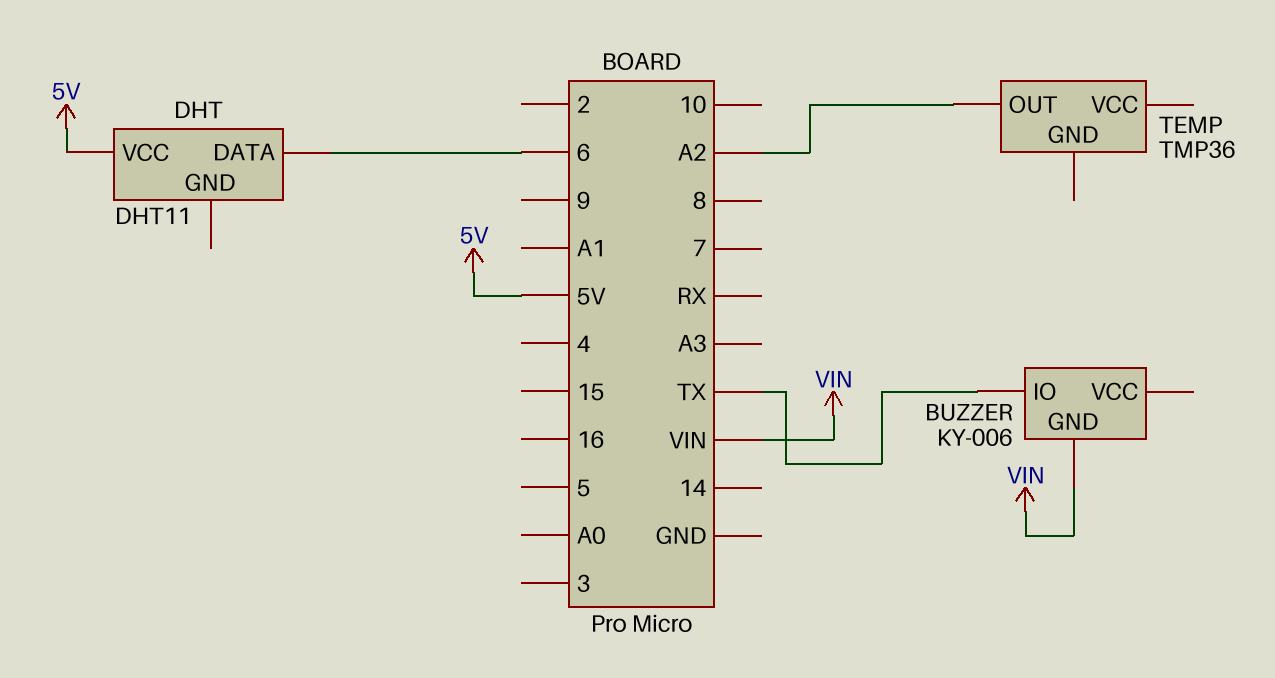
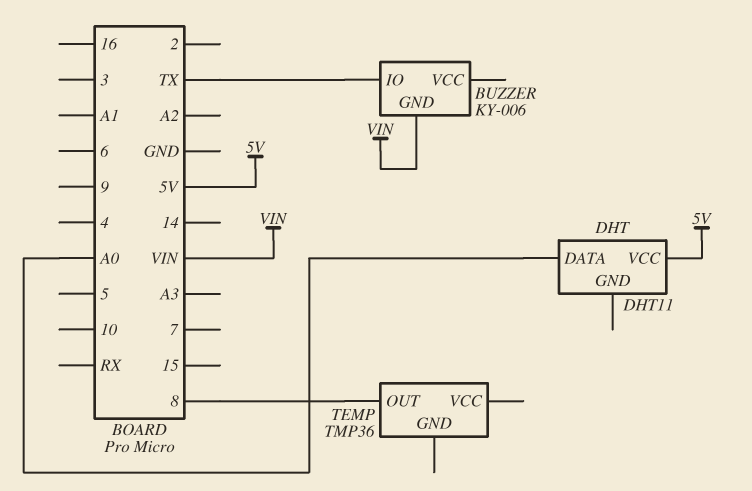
DHT pin DATA: 6 -> A0
TEMP pin OUT: A2 -> 8

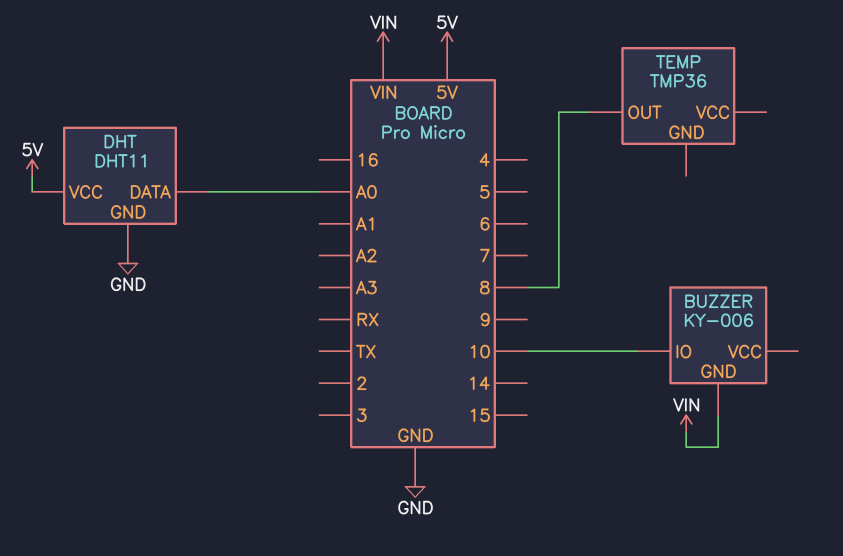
BUZZER pin IO: TX -> 10
DHT pin GND: none -> GND

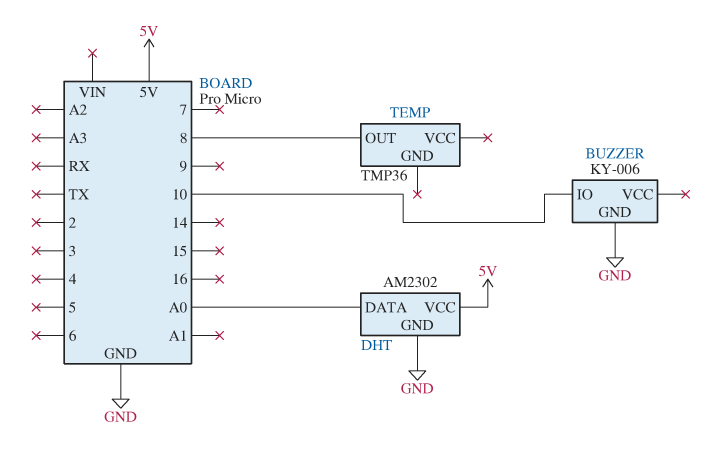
BUZZER pin GND: VIN -> GND
DHT: DHT11 -> AM2302

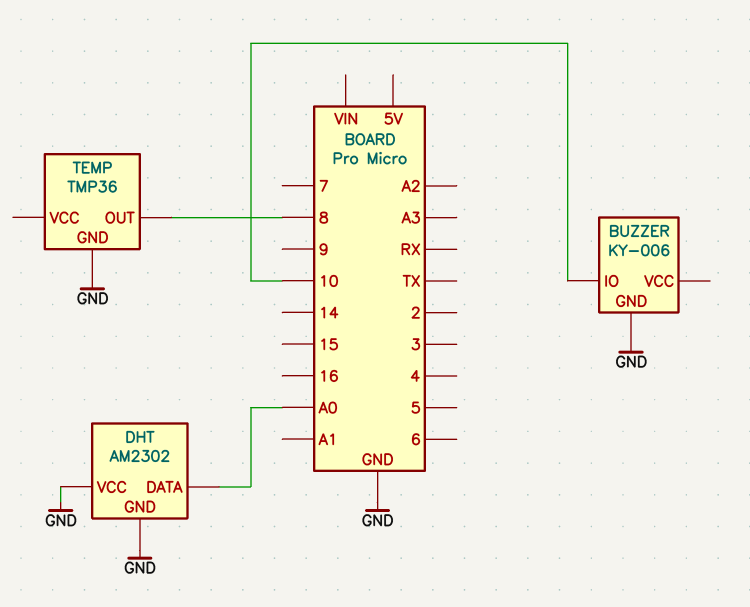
DHT pin VCC: 5V -> GND
TEMP pin GND: none -> GND

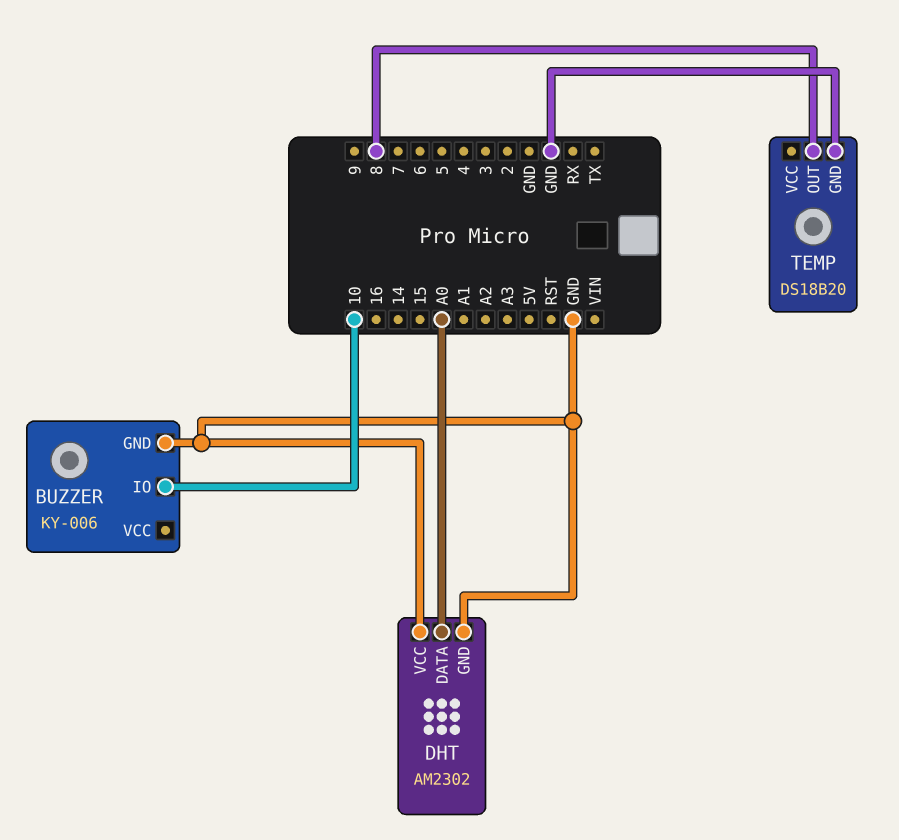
TEMP: TMP36 -> DS18B20

